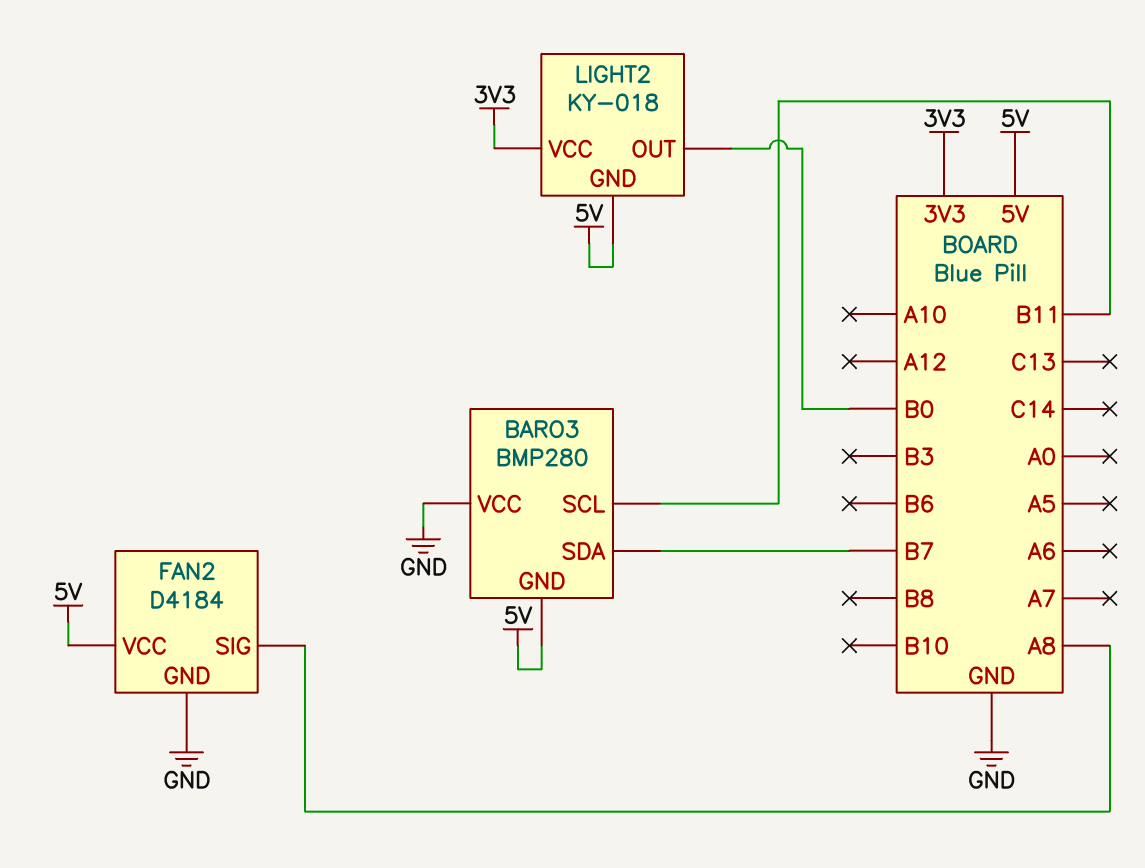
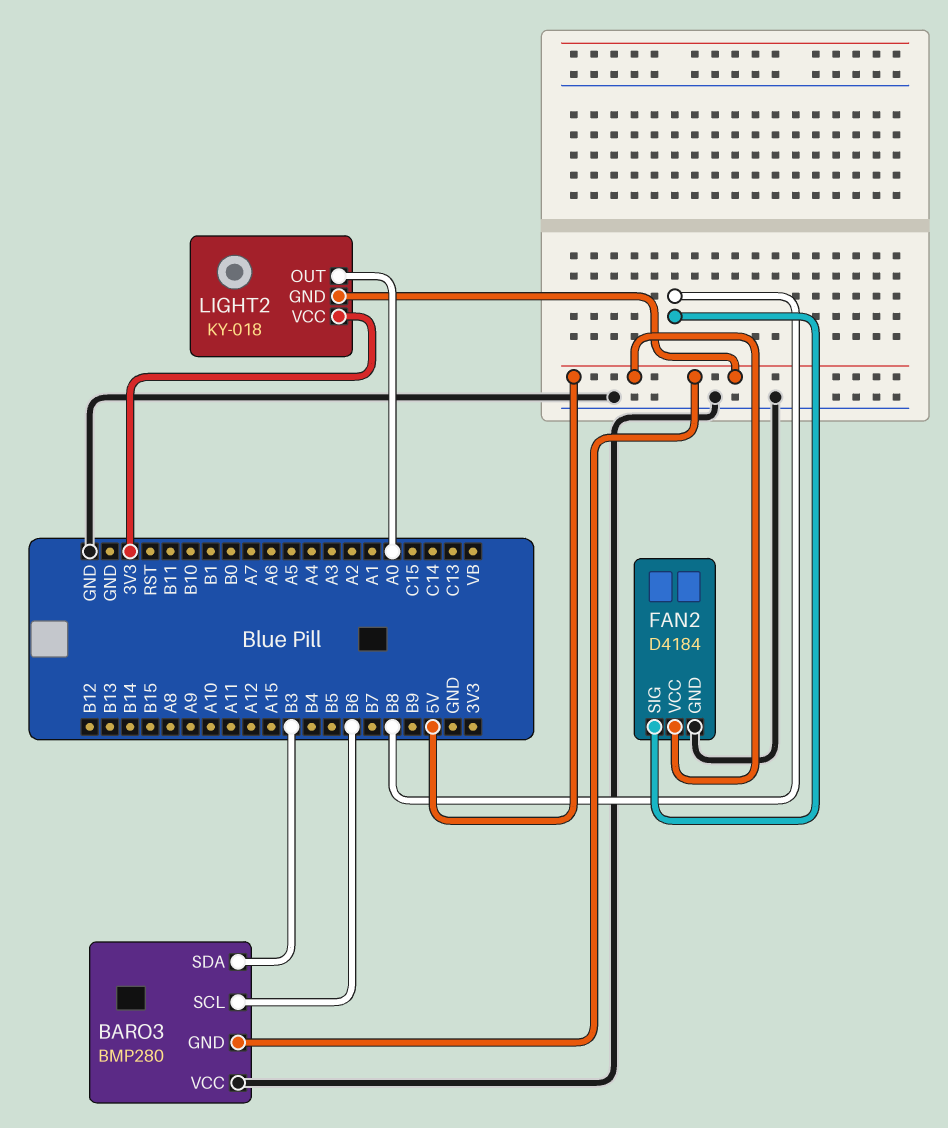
BARO3 pin SCL: B11 -> B6
BARO3 pin SDA: B7 -> B3
FAN2 pin SIG: A8 -> B8
LIGHT2 pin OUT: B0 -> A0

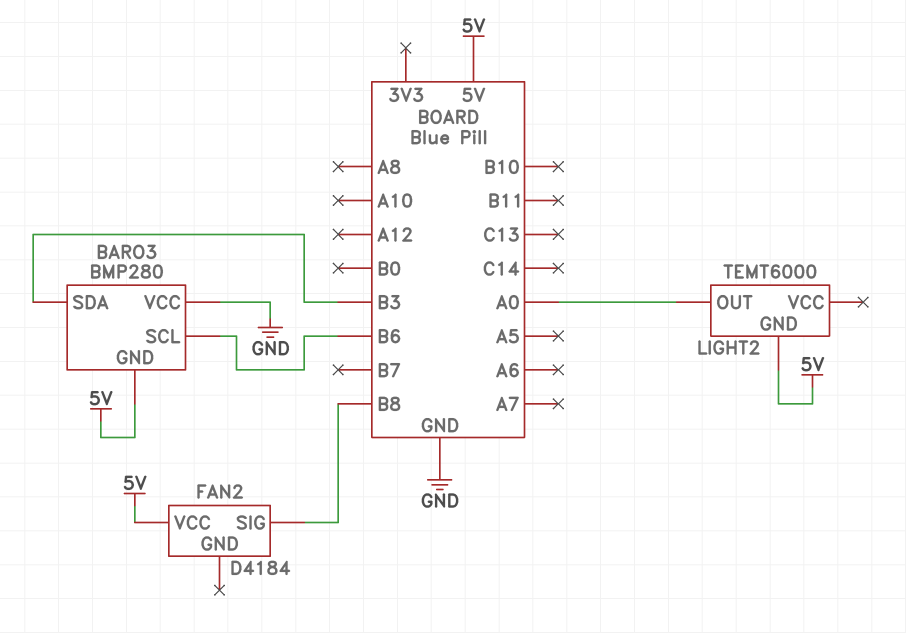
FAN2 pin GND: GND -> none
LIGHT2: KY-018 -> TEMT6000
LIGHT2 pin VCC: 3V3 -> none

